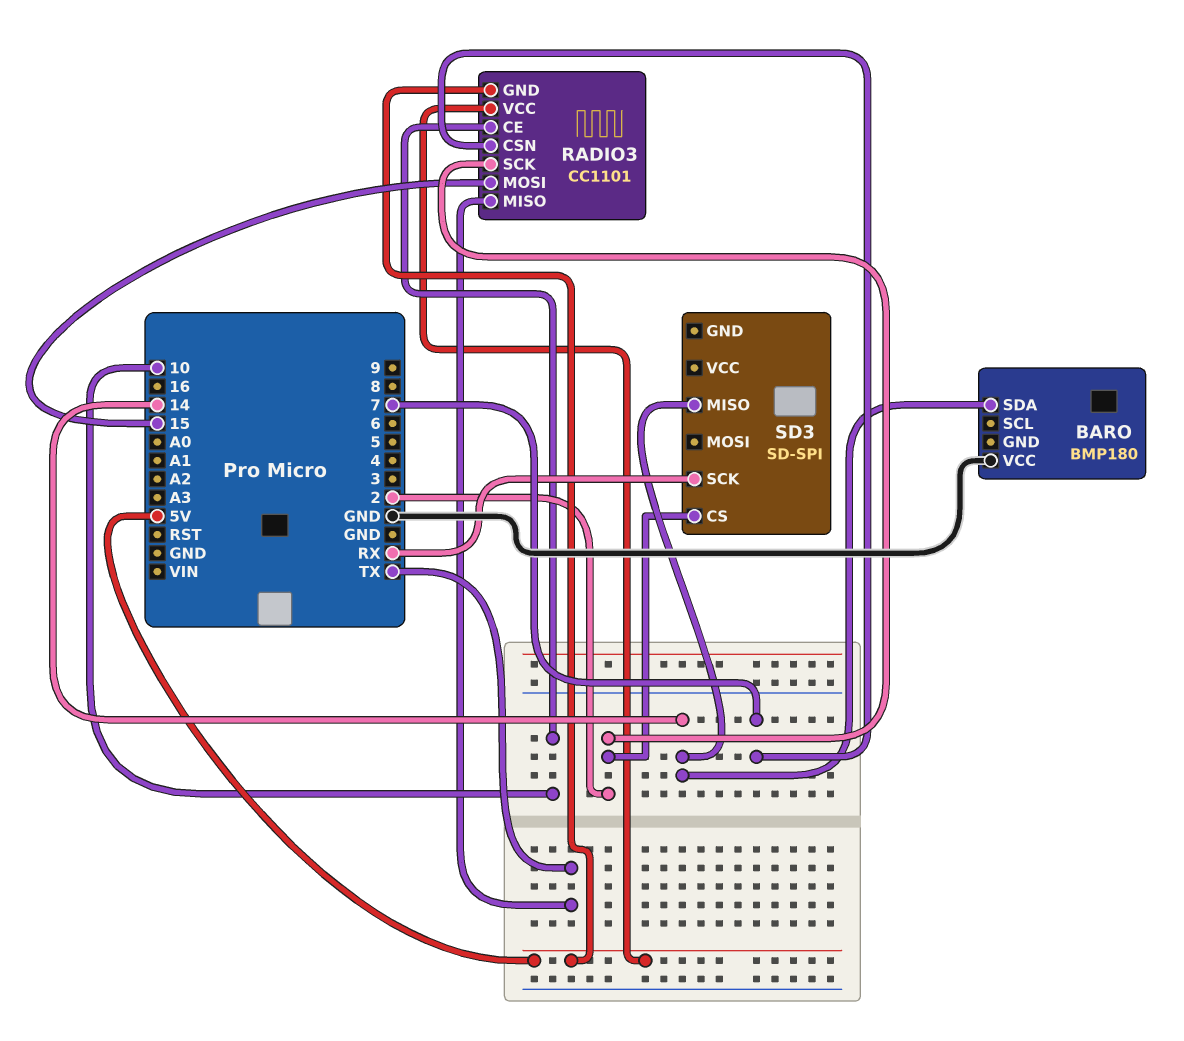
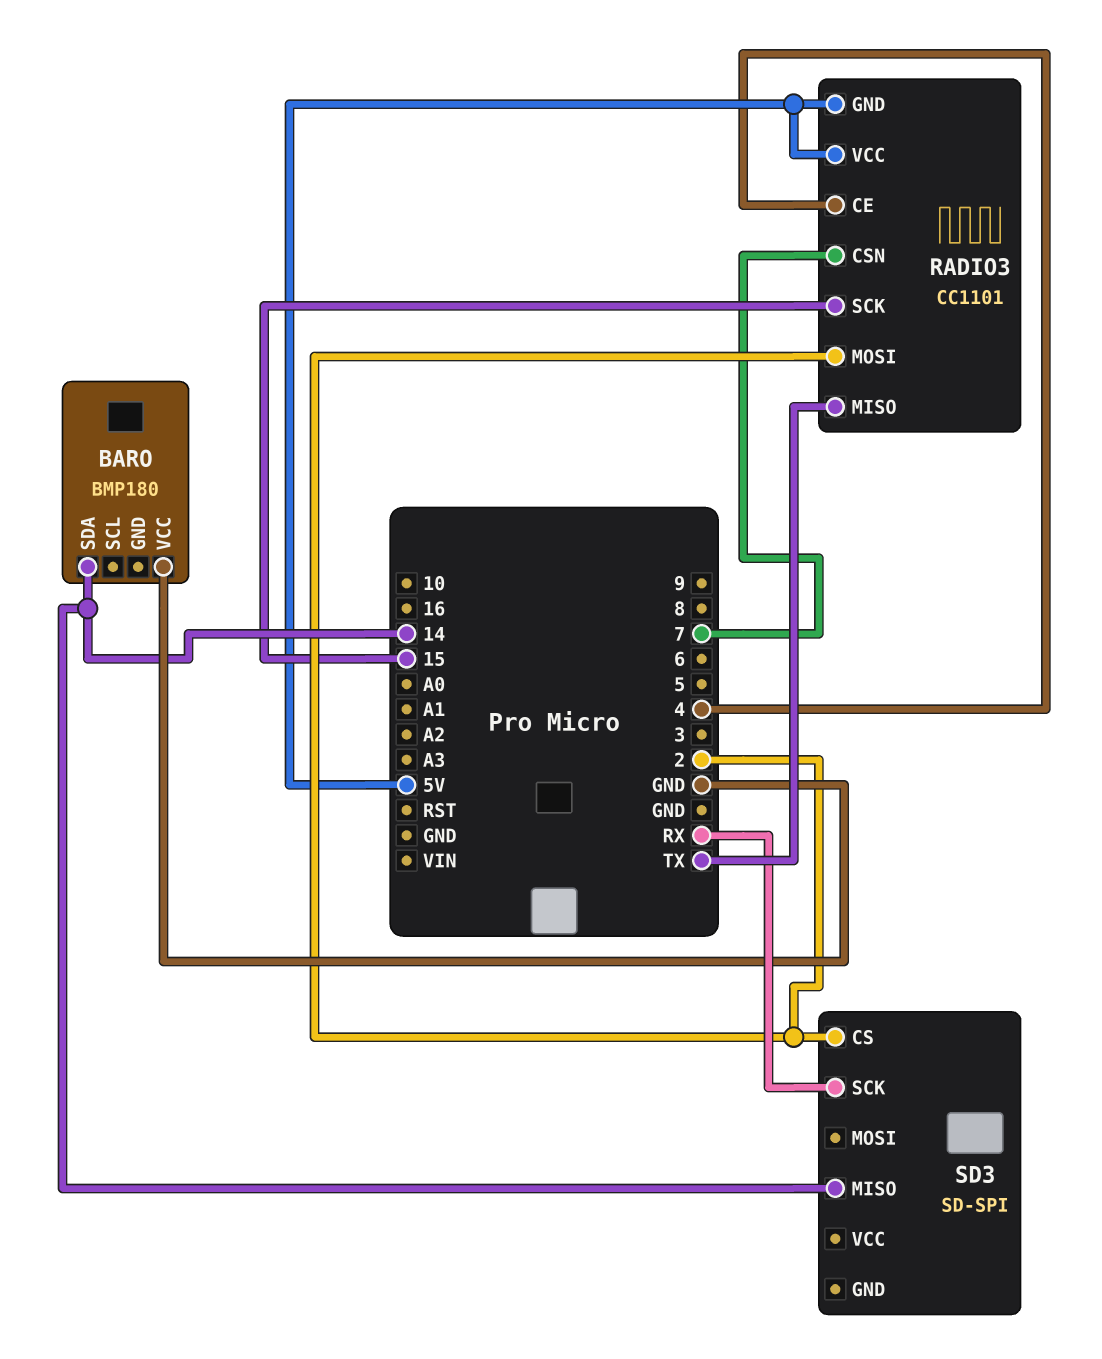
RADIO3 pin CE: 10 -> 4
RADIO3 pin MOSI: 15 -> 2
RADIO3 pin SCK: 2 -> 15

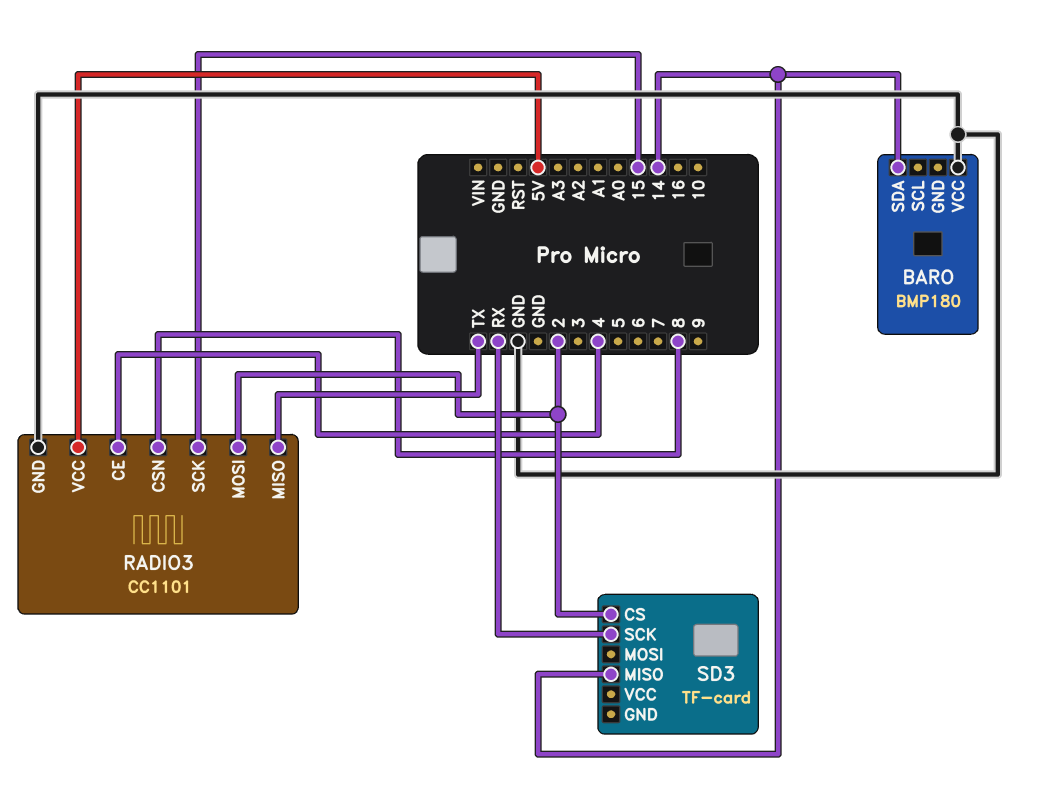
RADIO3 pin CSN: 7 -> 8
RADIO3 pin GND: 5V -> GND
SD3: SD-SPI -> TF-card

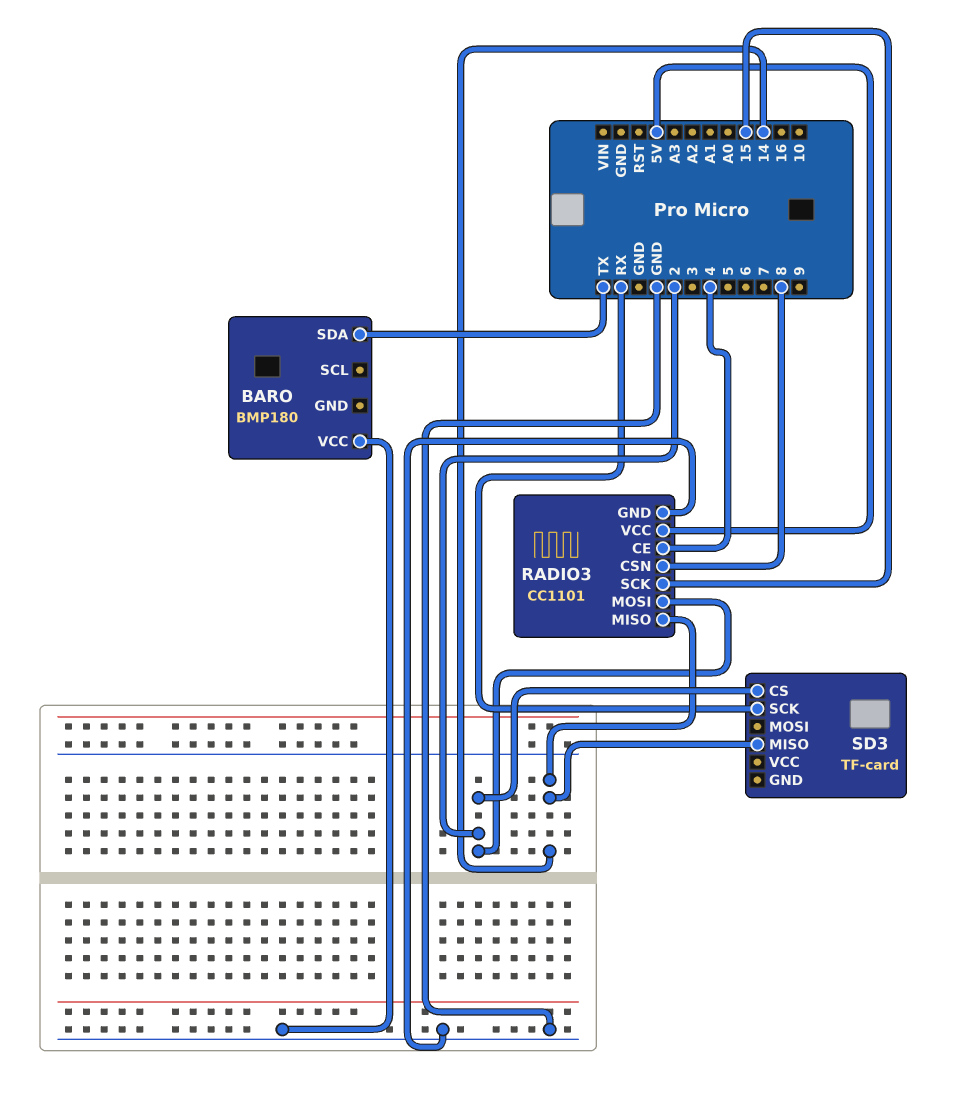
BARO pin SDA: 14 -> TX
RADIO3 pin MISO: TX -> 14

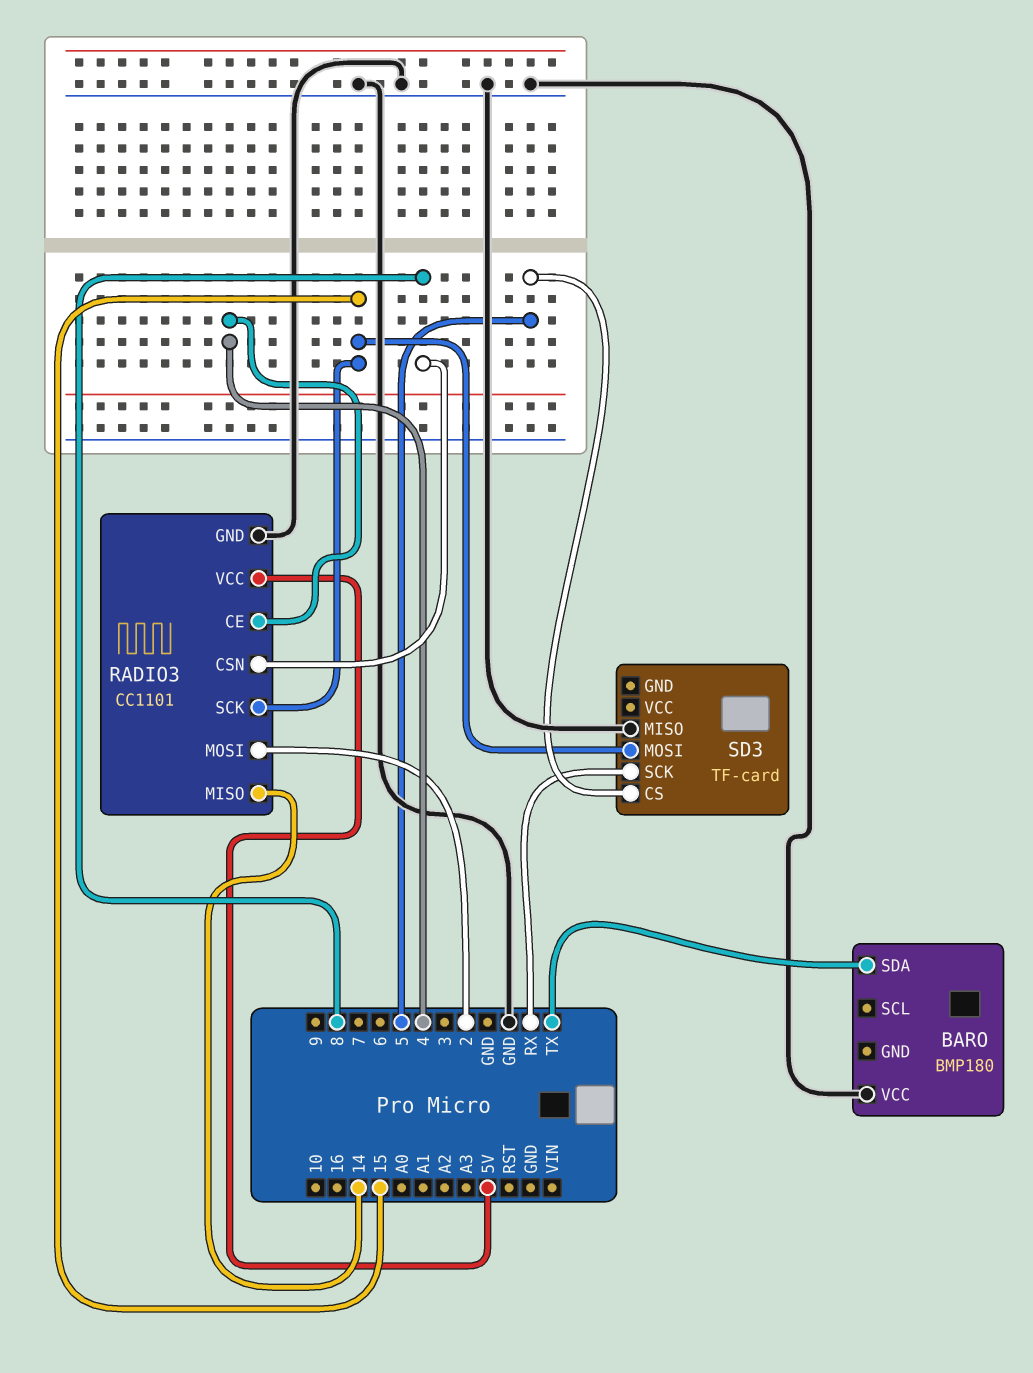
SD3 pin CS: 2 -> 5
SD3 pin MISO: 14 -> GND
SD3 pin MOSI: none -> 15

